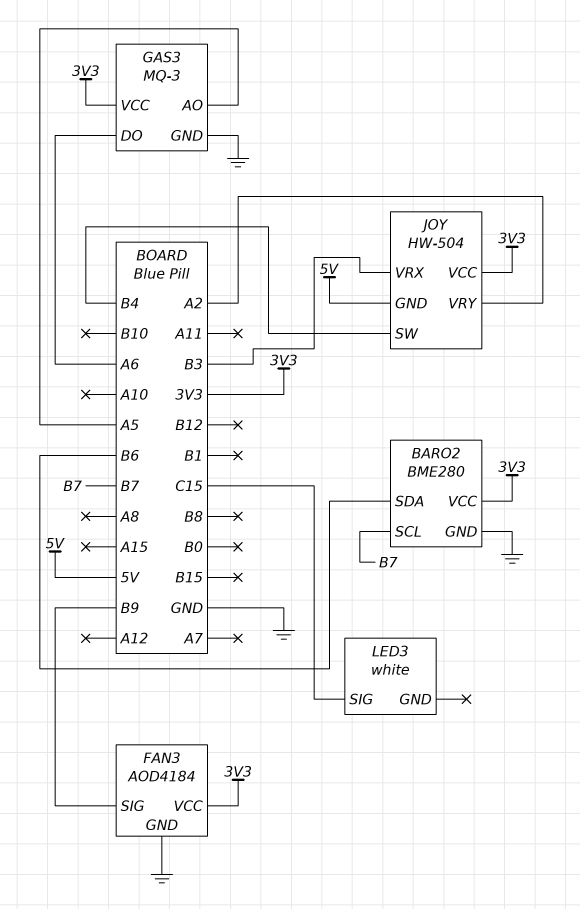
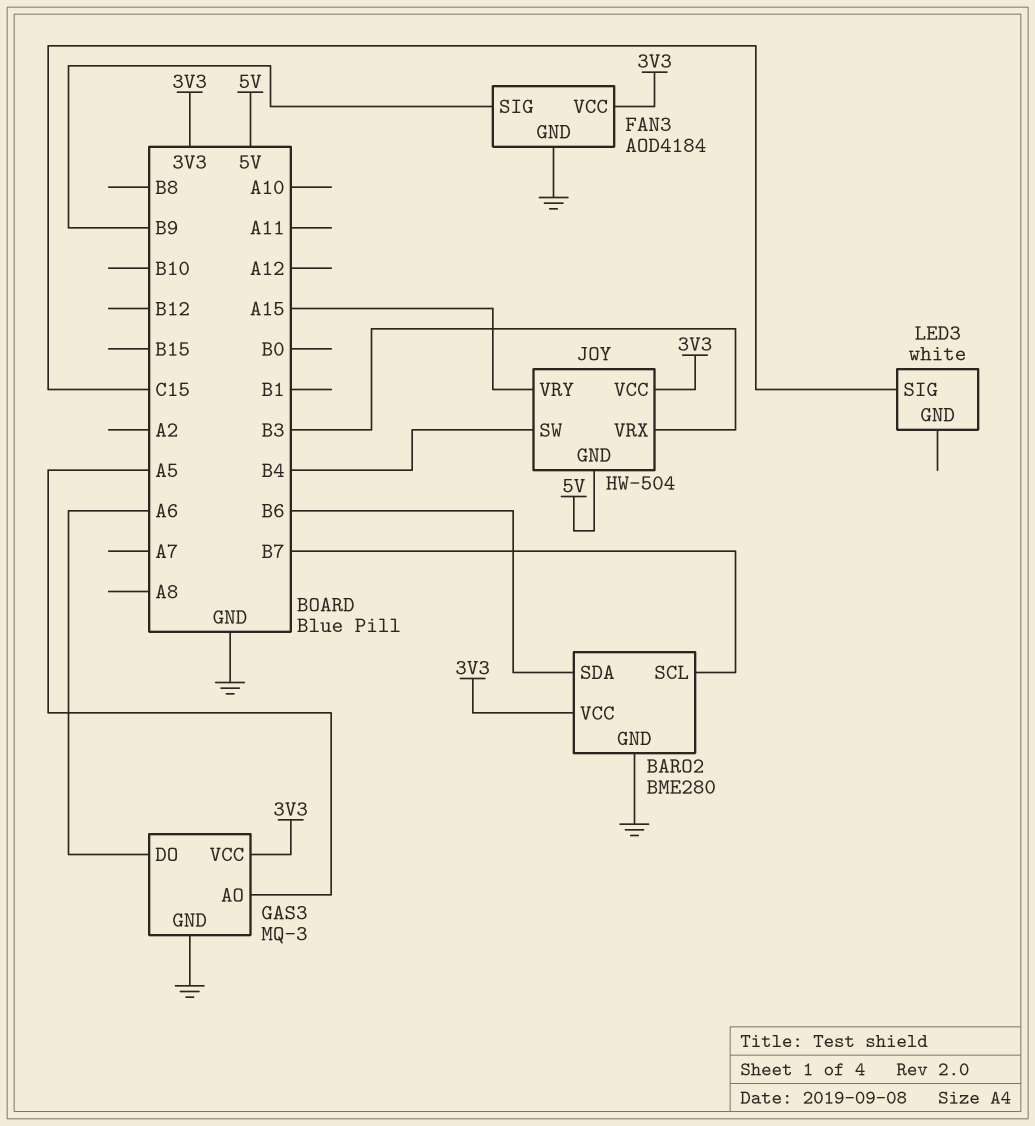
JOY pin VRY: A2 -> A15

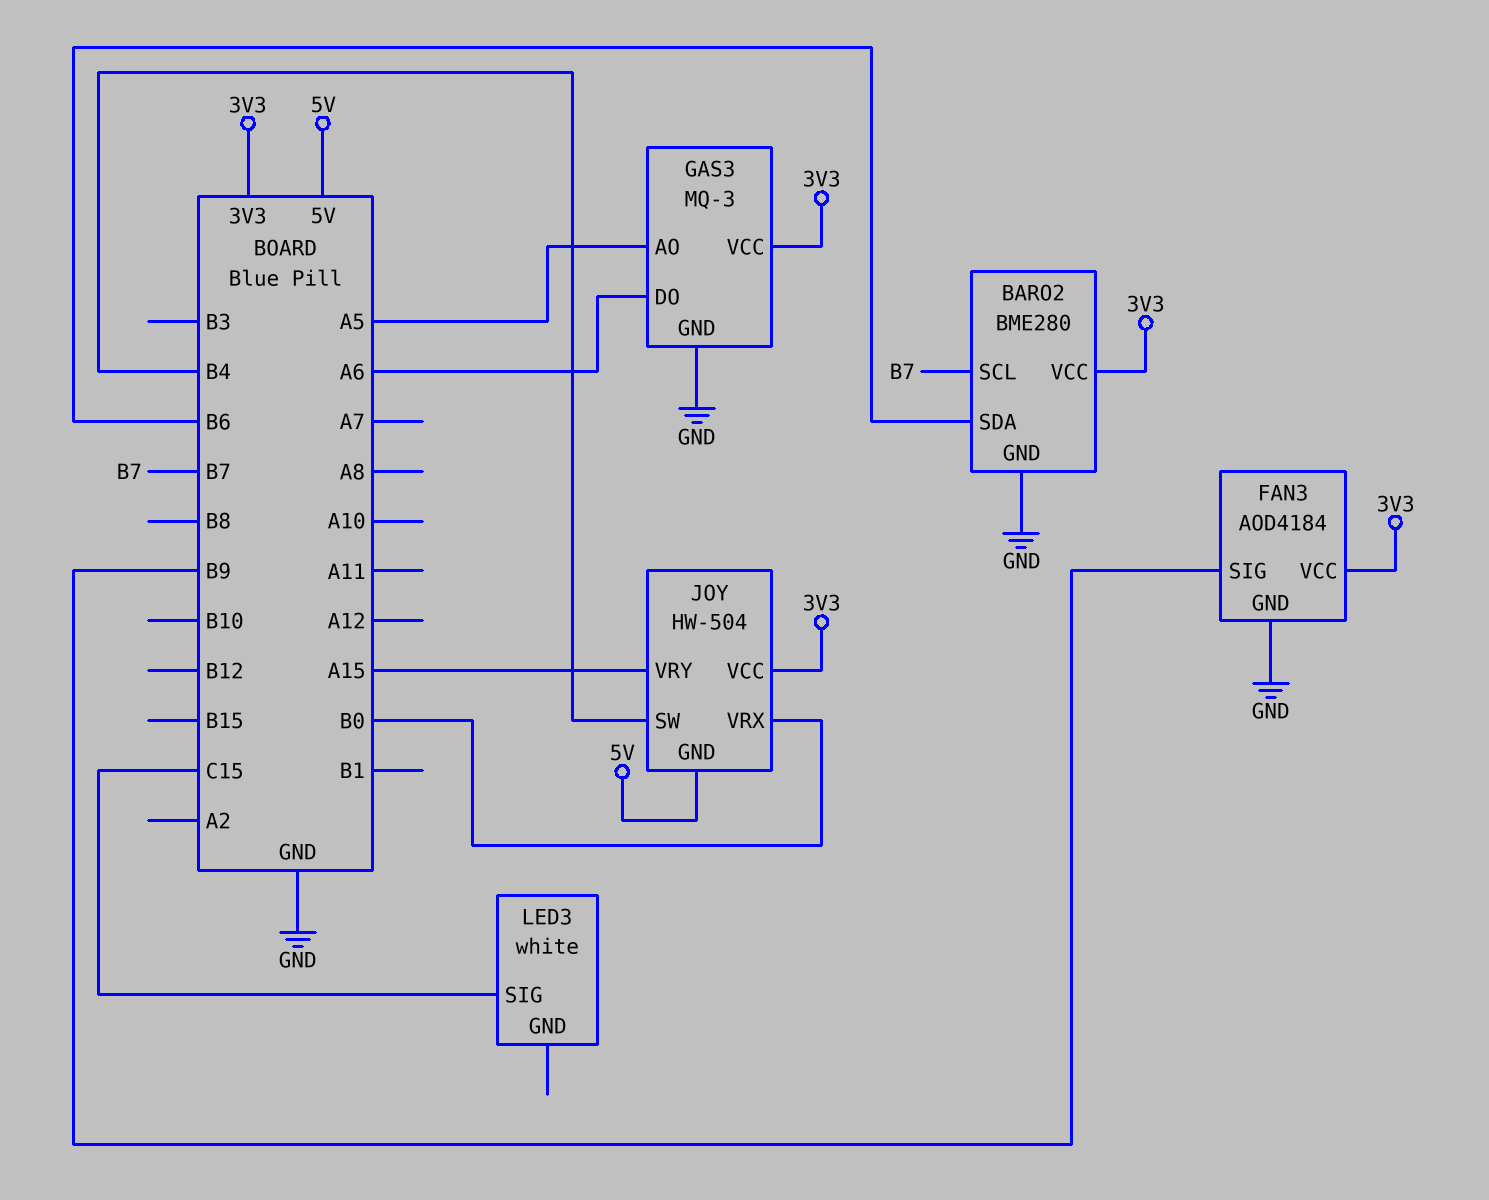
JOY pin VRX: B3 -> B0

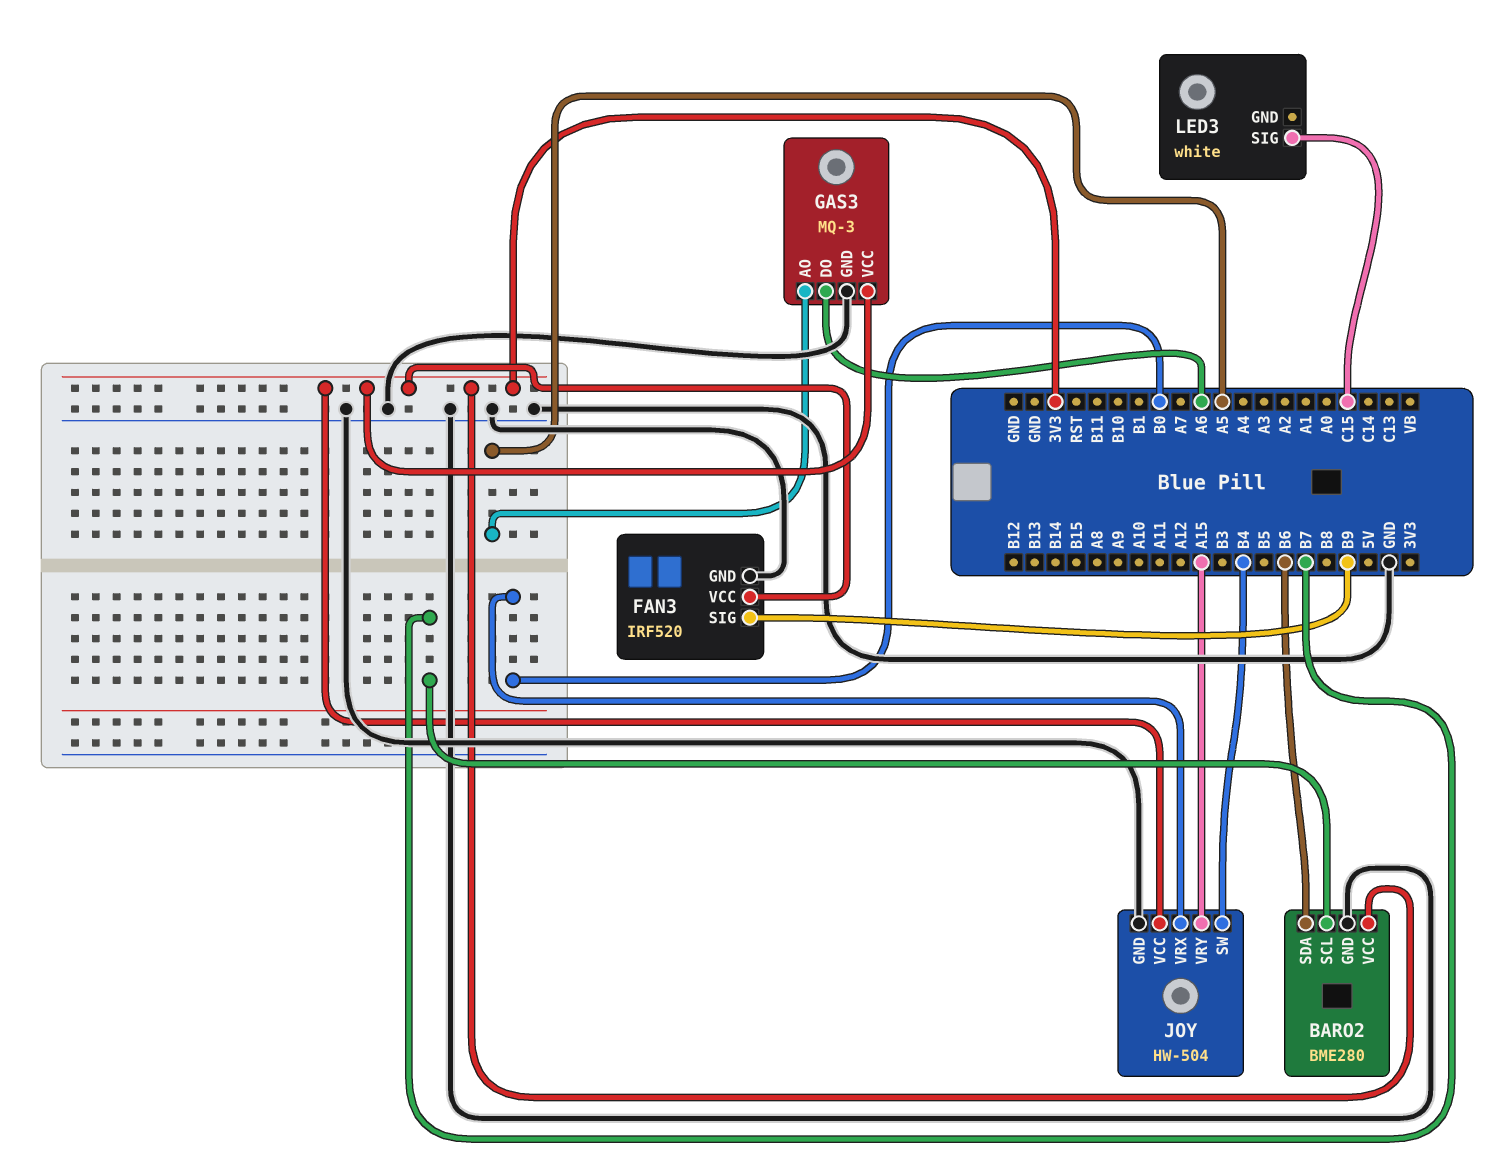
FAN3: AOD4184 -> IRF520
JOY pin GND: 5V -> GND

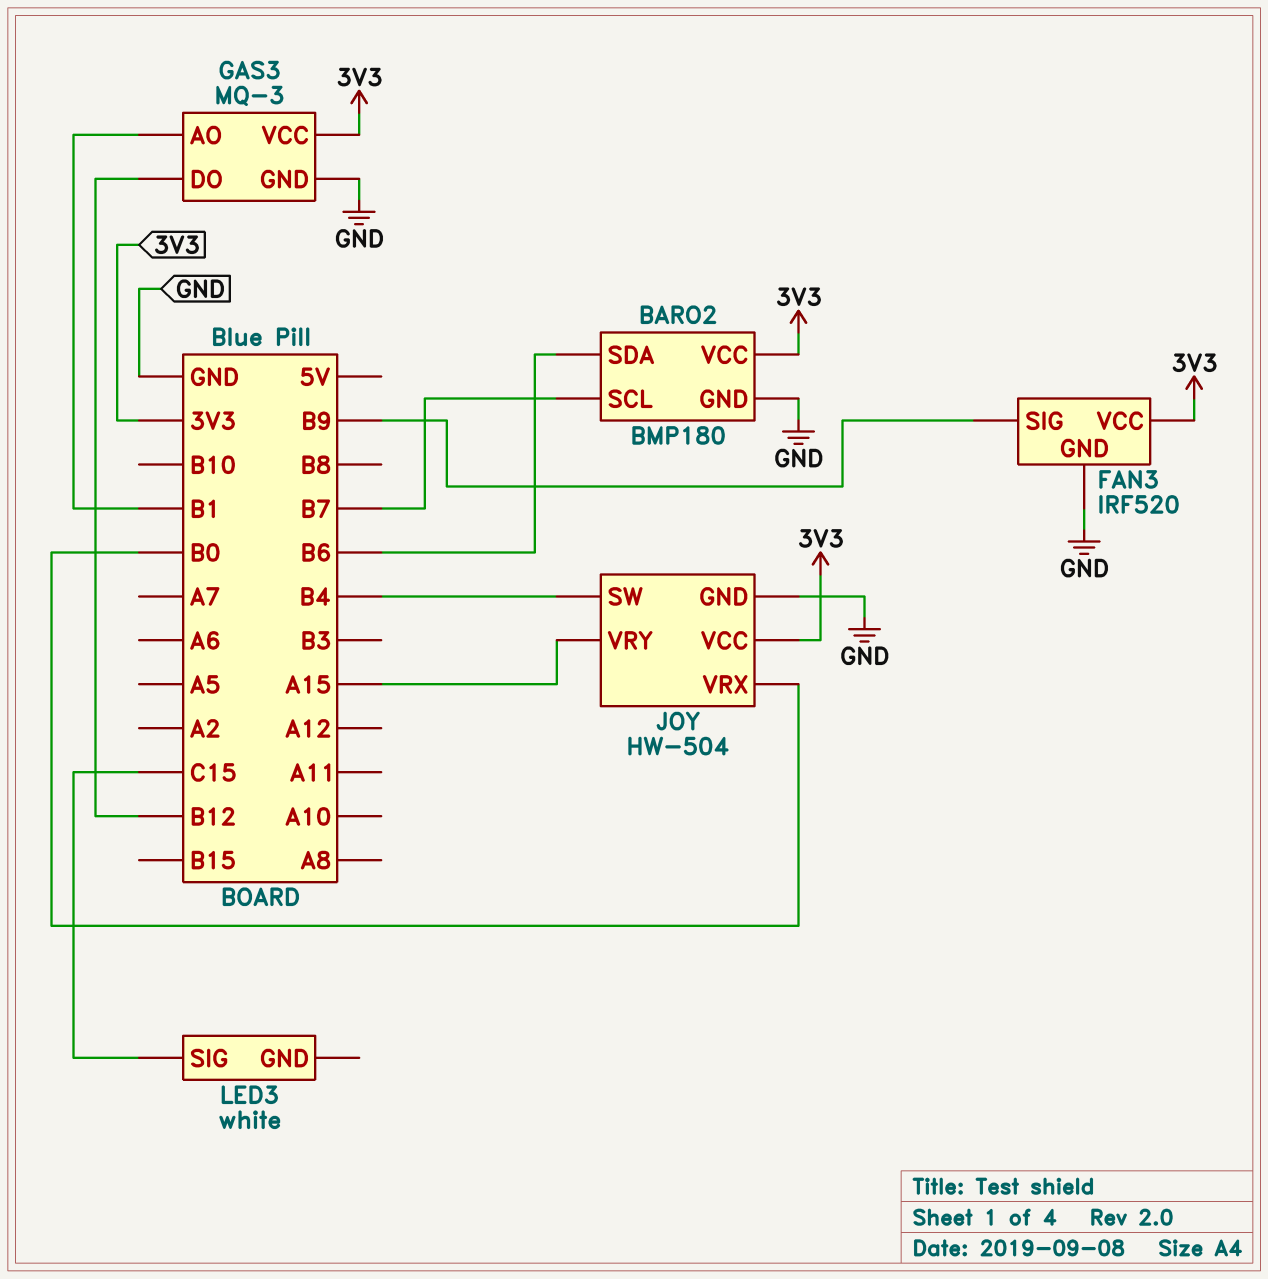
BARO2: BME280 -> BMP180
GAS3 pin AO: A5 -> B1
GAS3 pin DO: A6 -> B12

